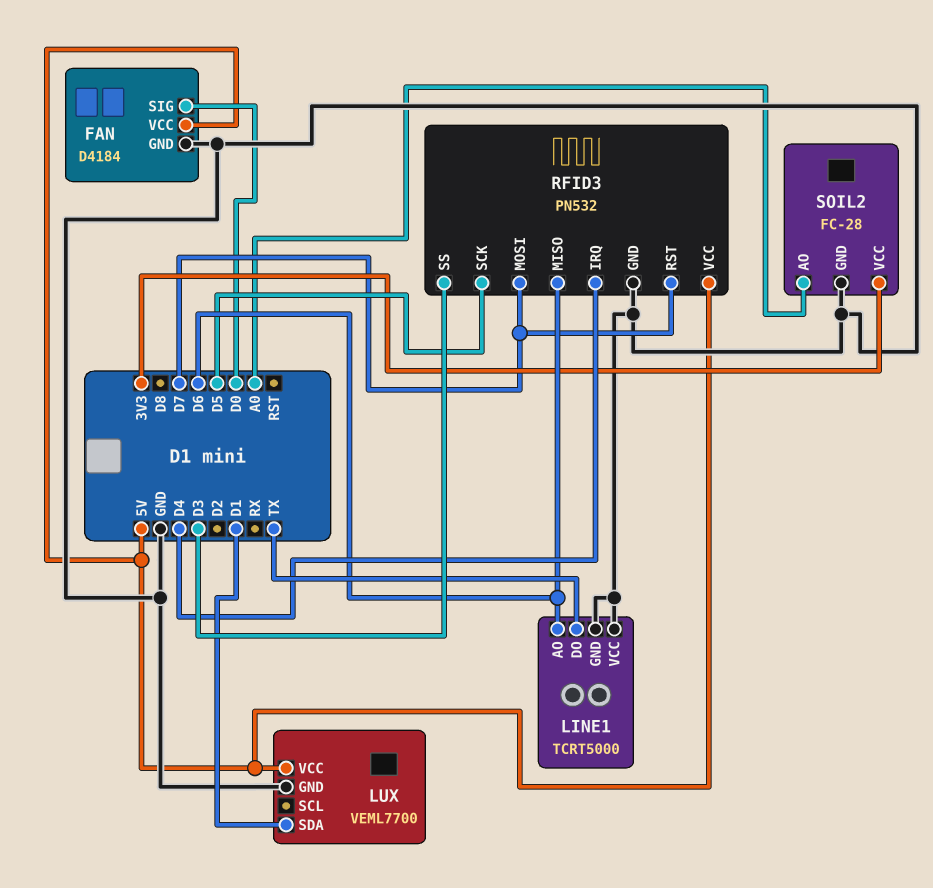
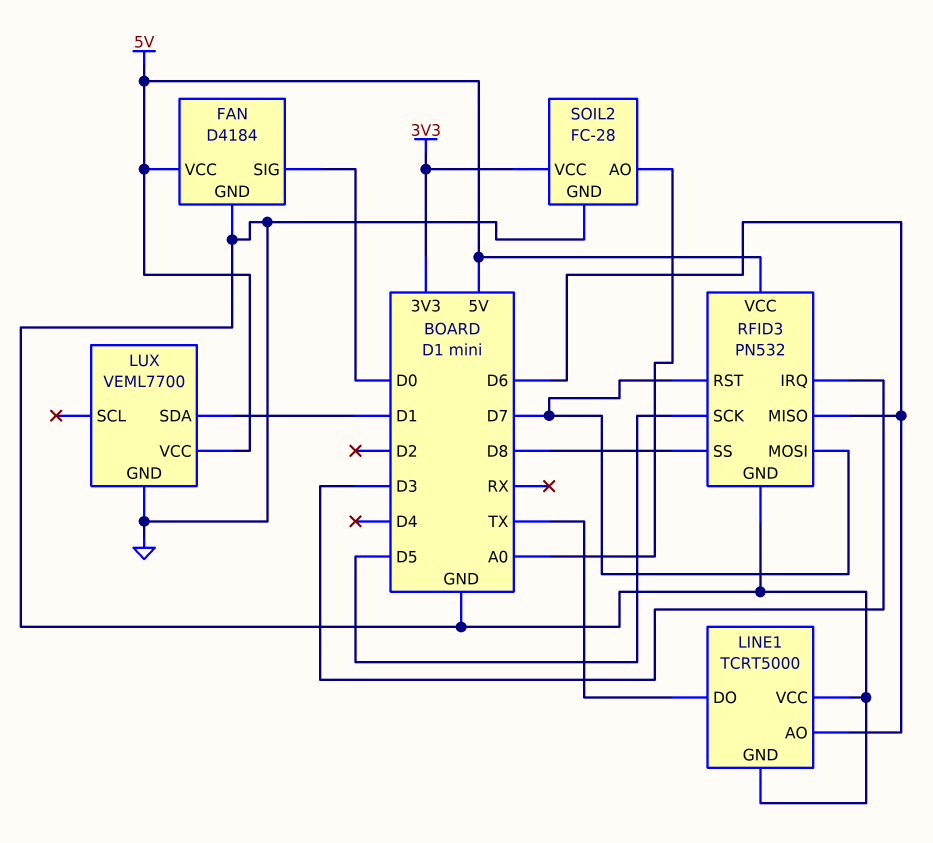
RFID3 pin IRQ: D4 -> D3
RFID3 pin SS: D3 -> D8

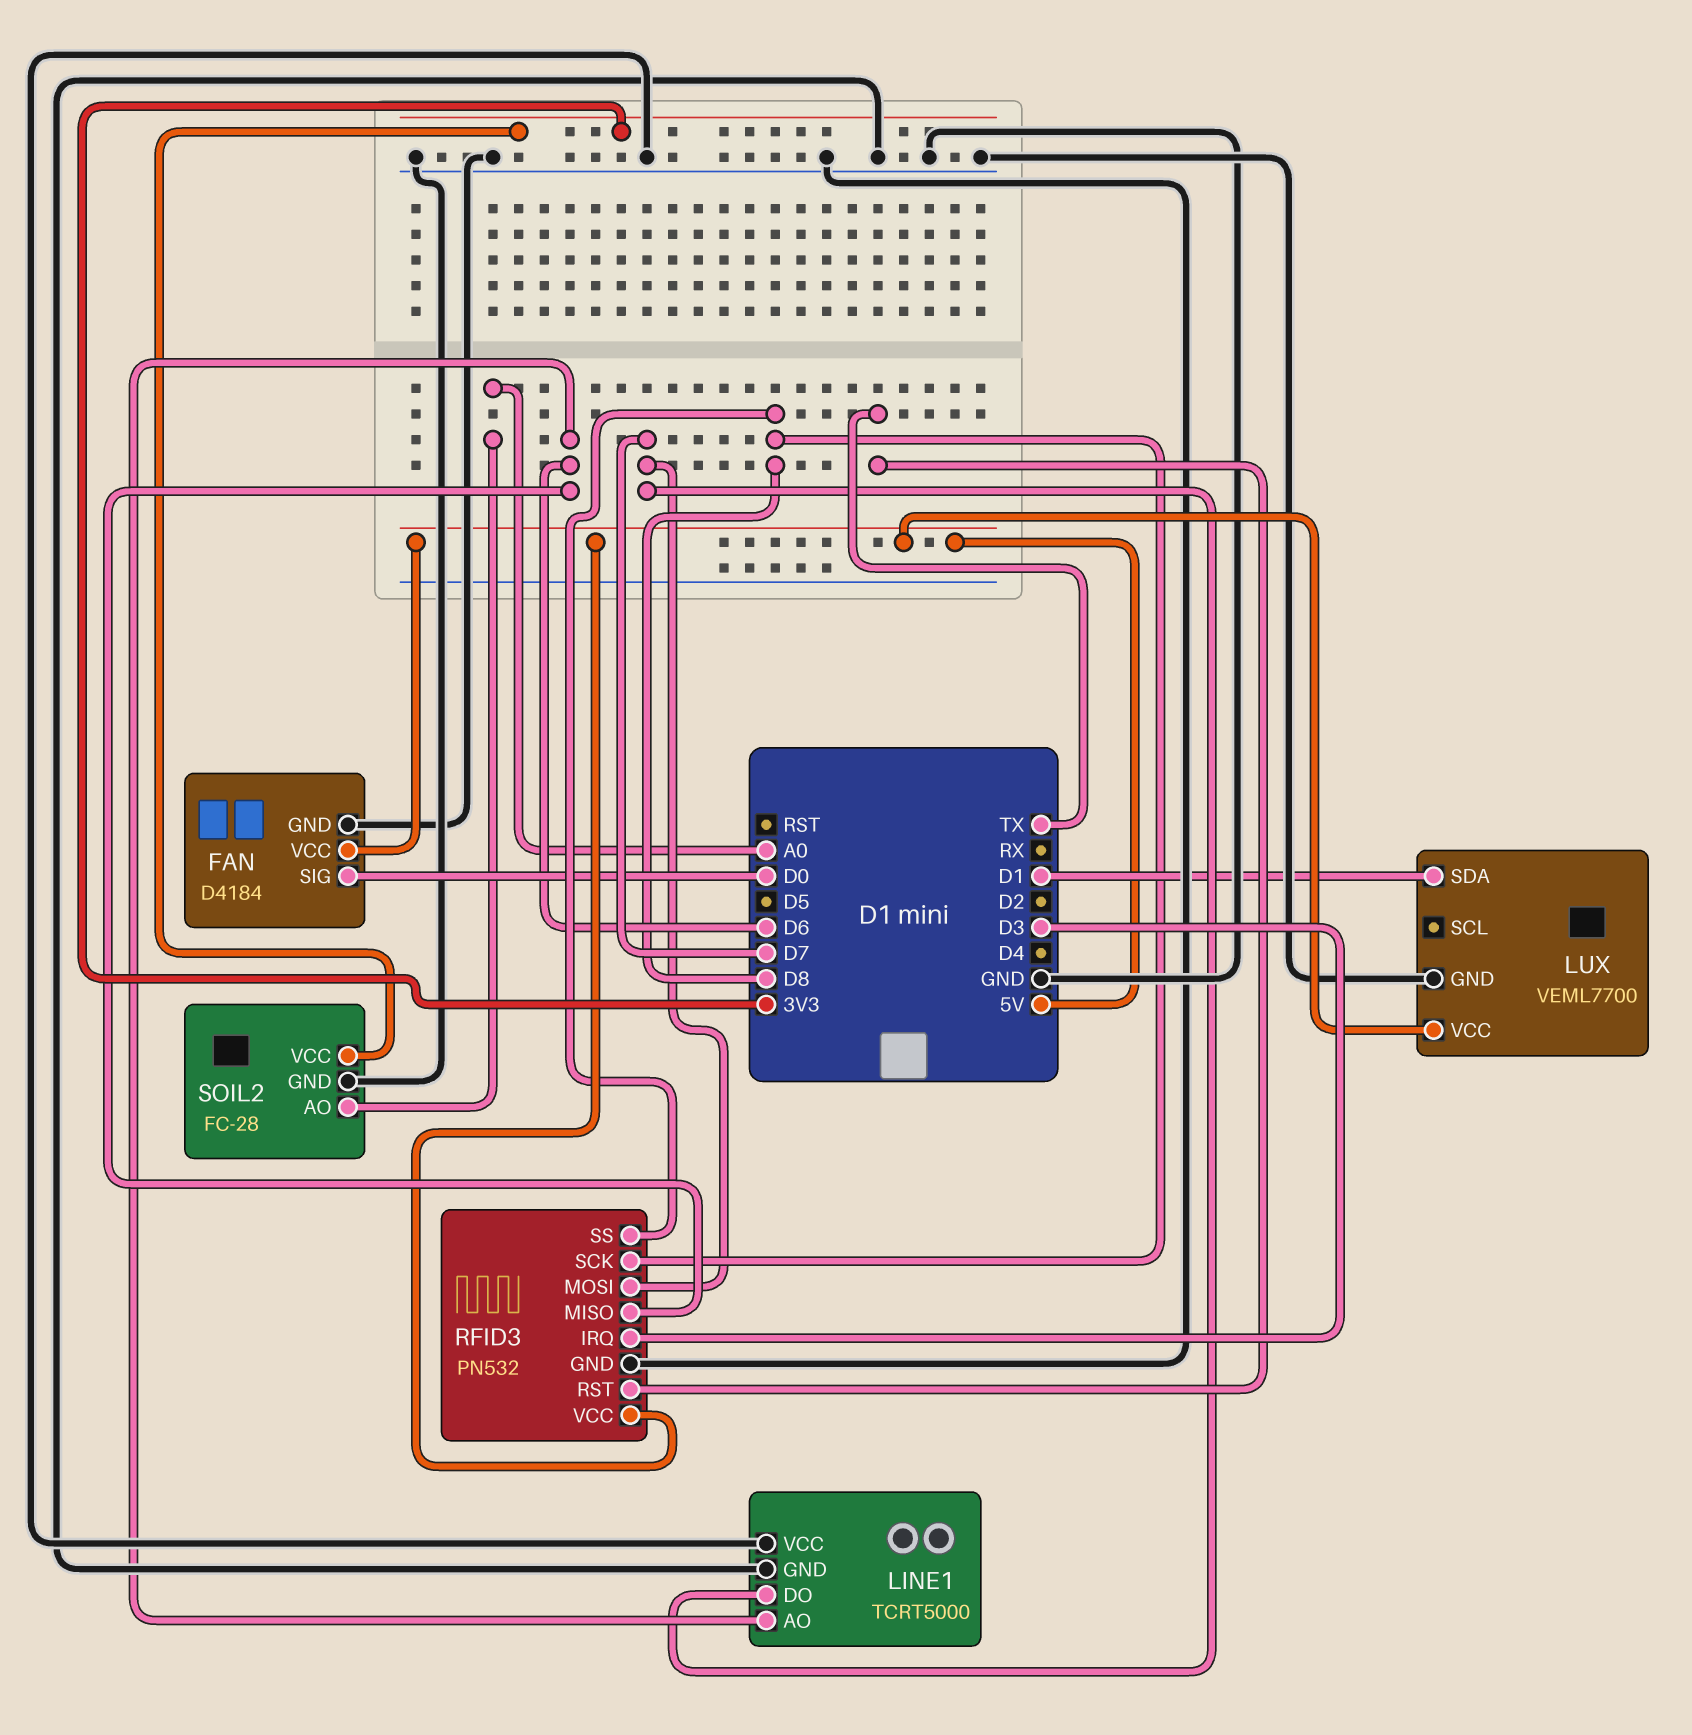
LINE1 pin DO: TX -> D7
RFID3 pin RST: D7 -> TX
RFID3 pin SCK: D5 -> D8

